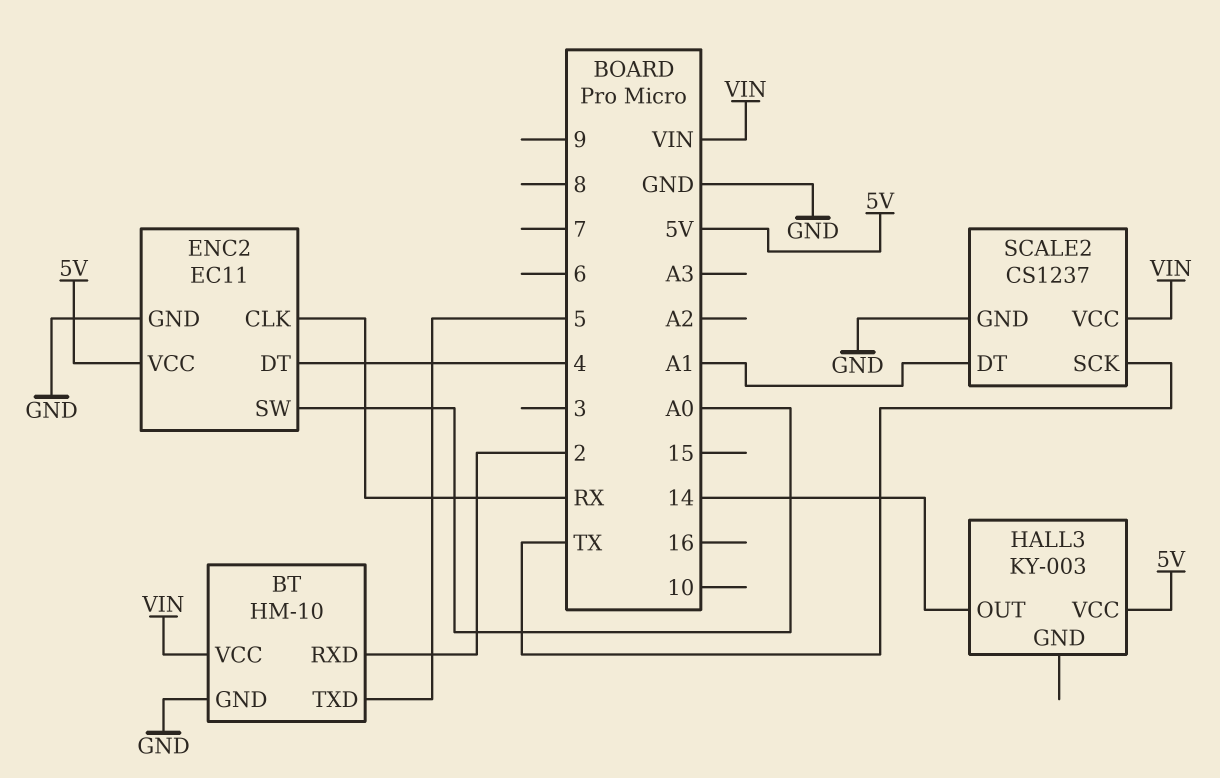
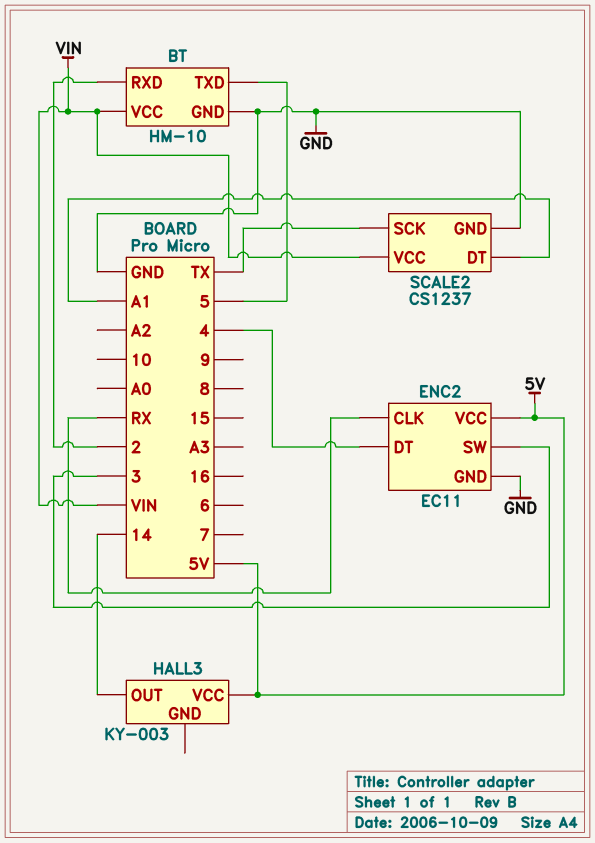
ENC2 pin SW: A0 -> 3

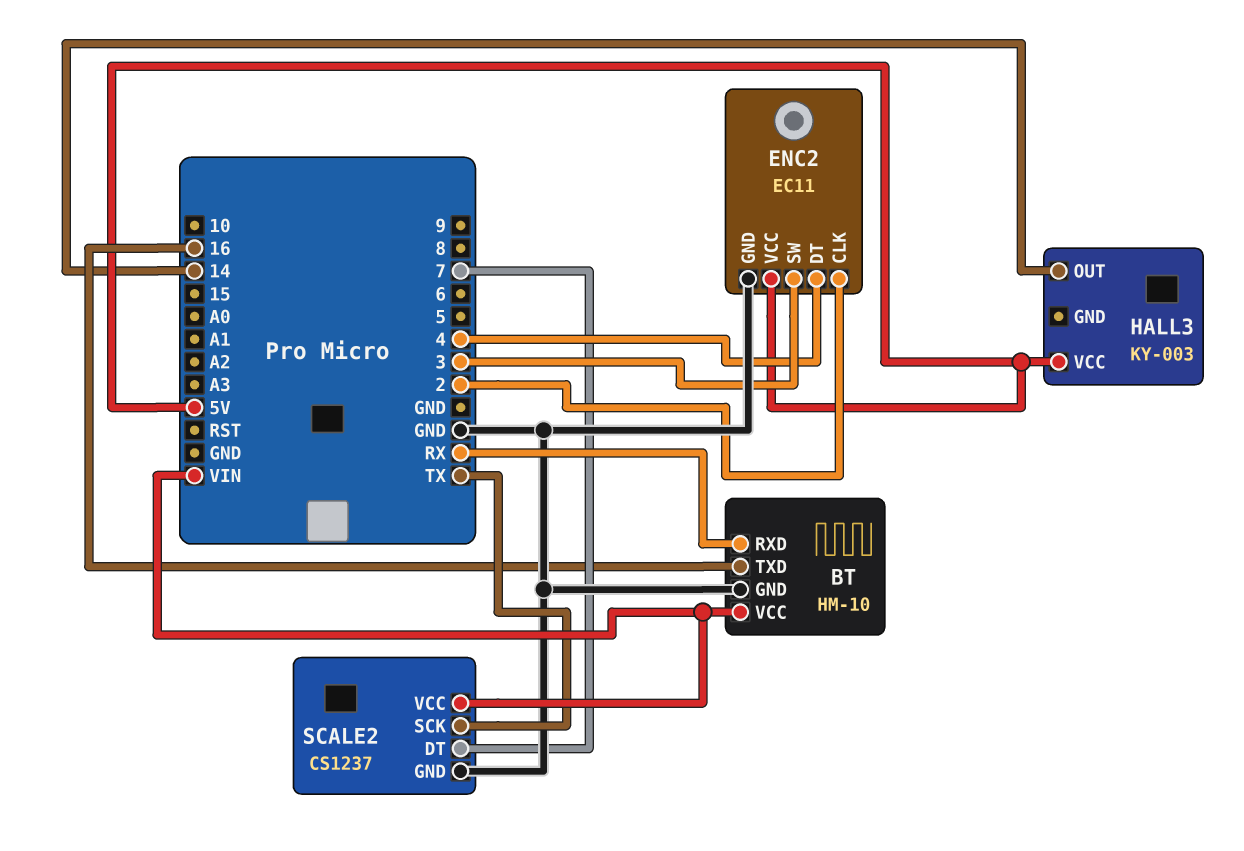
BT pin RXD: 2 -> RX
BT pin TXD: 5 -> 16
ENC2 pin CLK: RX -> 2
SCALE2 pin DT: A1 -> 7

